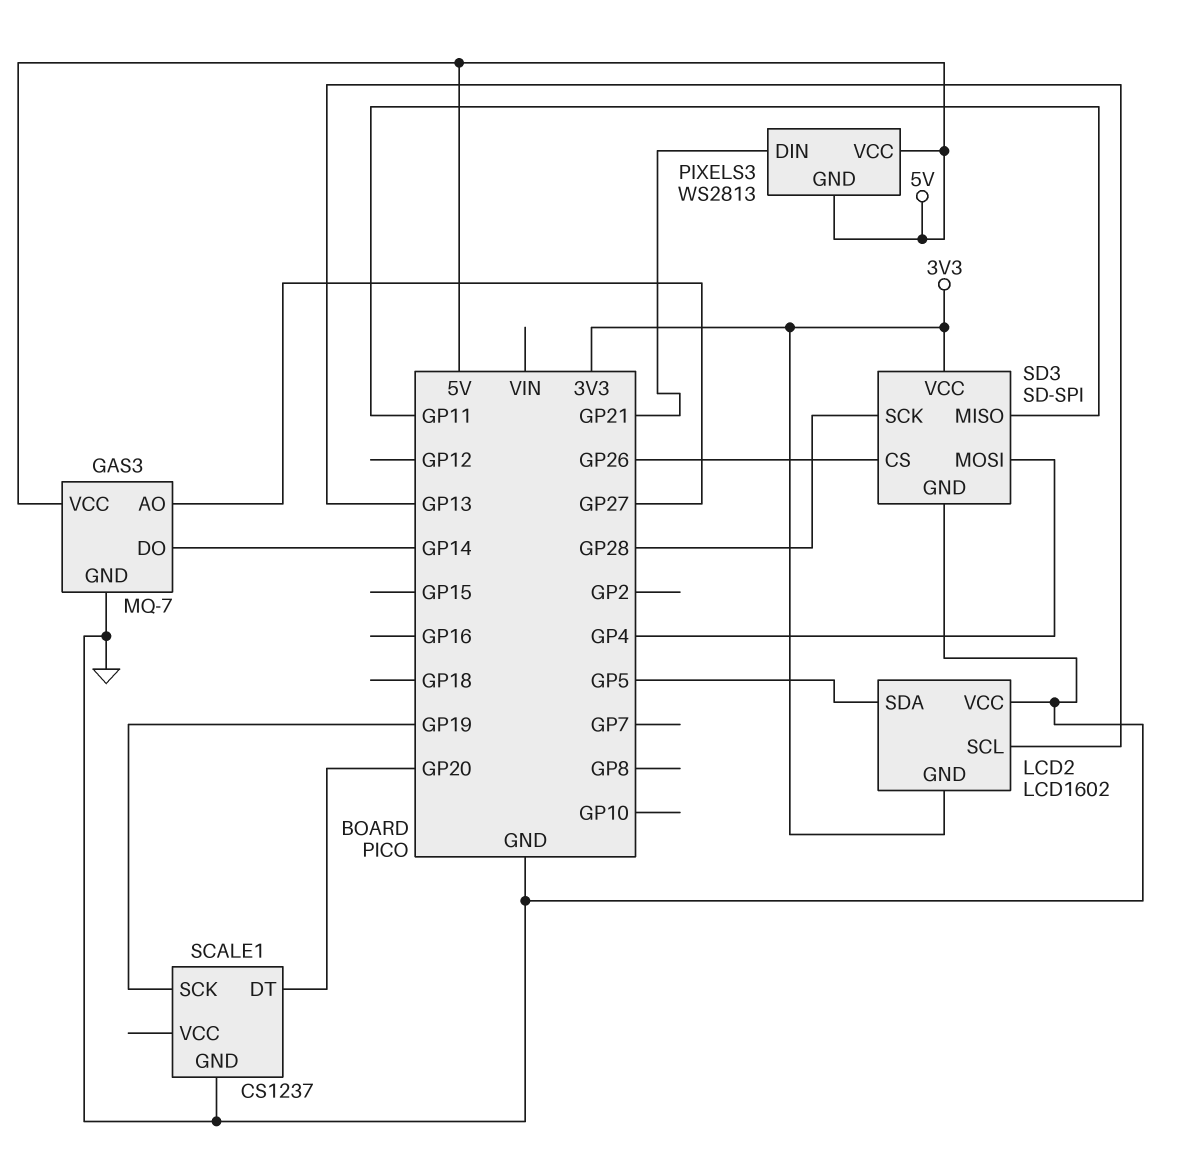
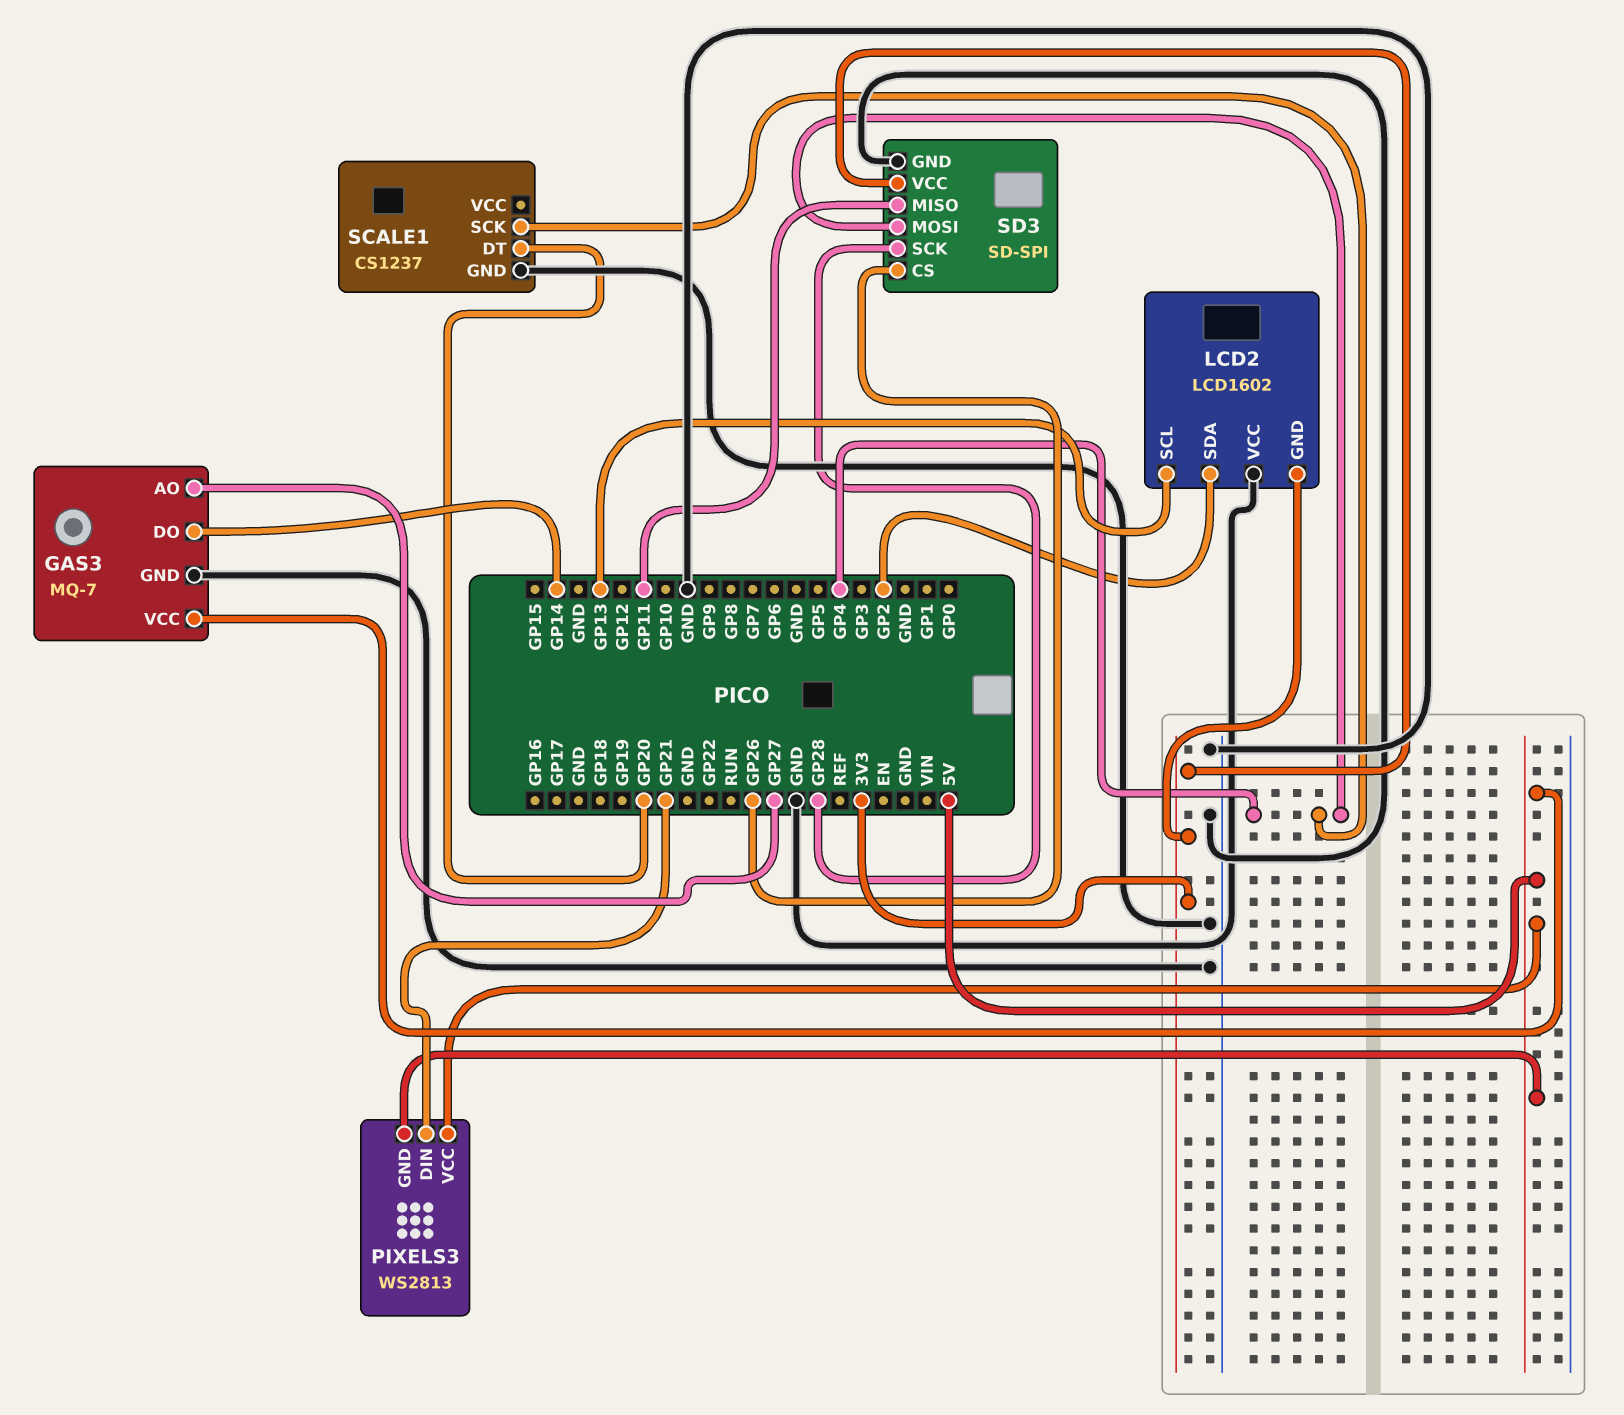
LCD2 pin SDA: GP5 -> GP2
SCALE1 pin SCK: GP19 -> GP4

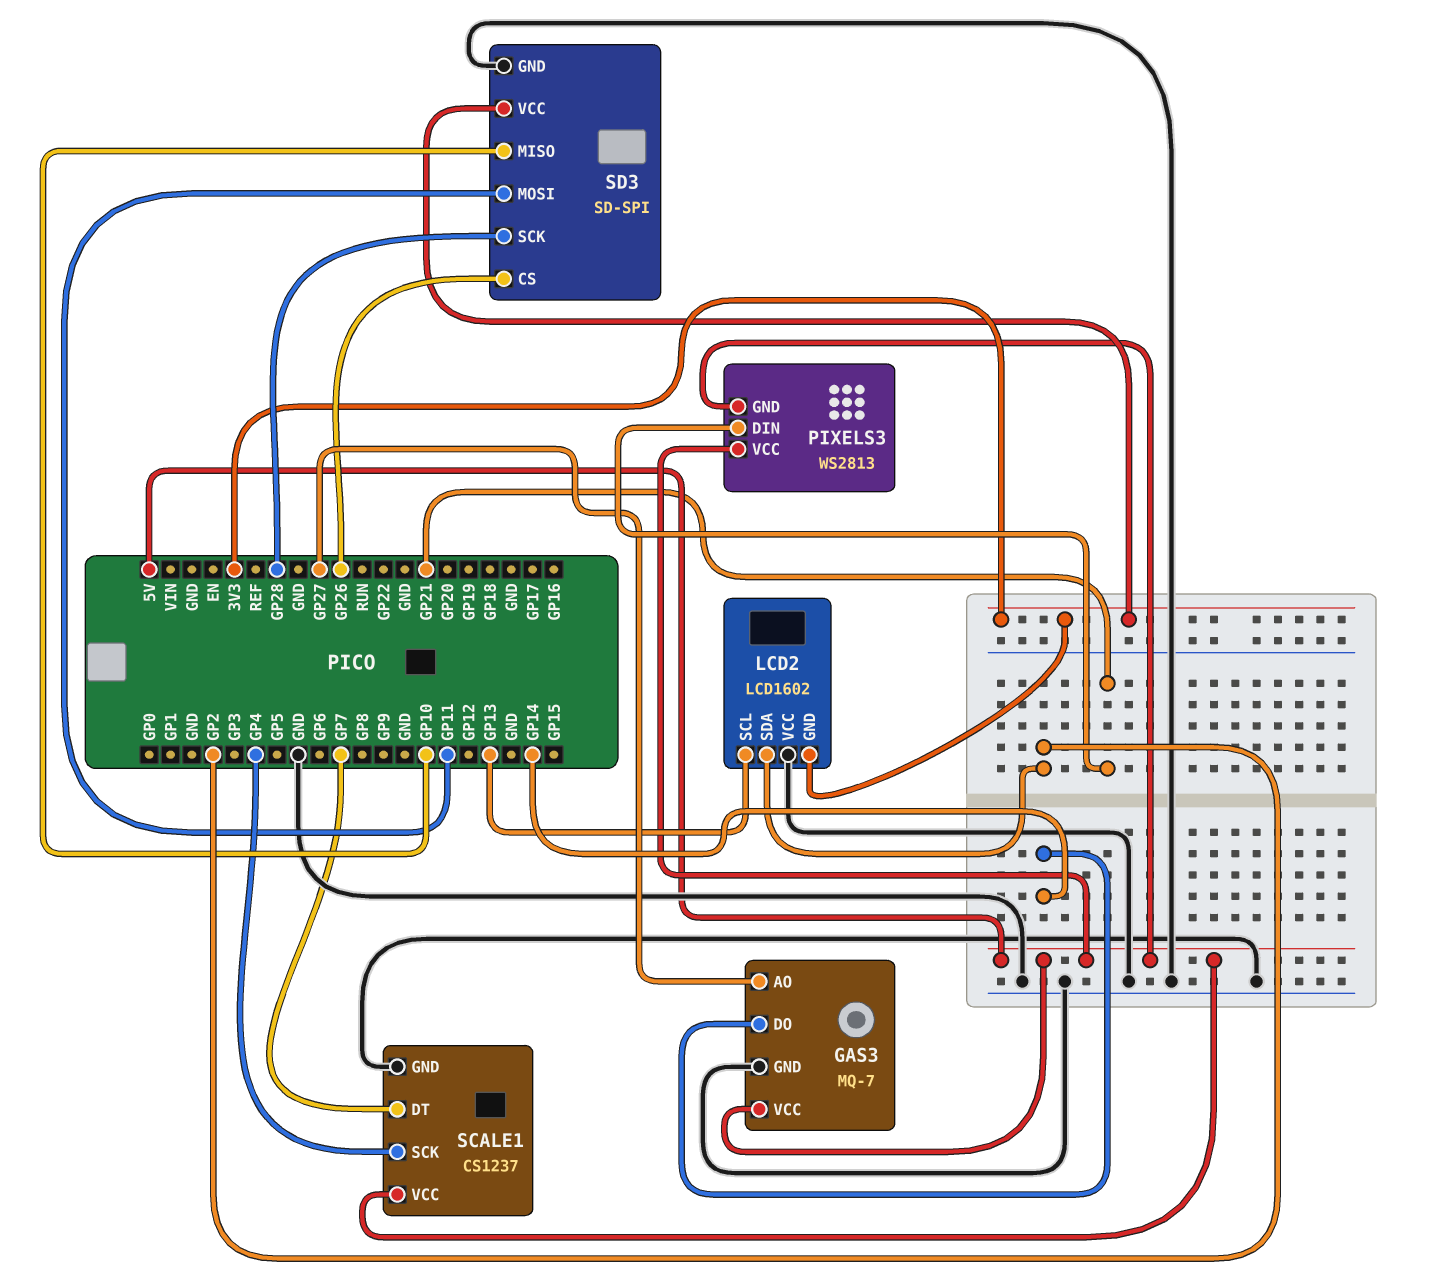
SCALE1 pin DT: GP20 -> GP7
SCALE1 pin VCC: none -> 5V
SD3 pin MISO: GP11 -> GP10
SD3 pin MOSI: GP4 -> GP11

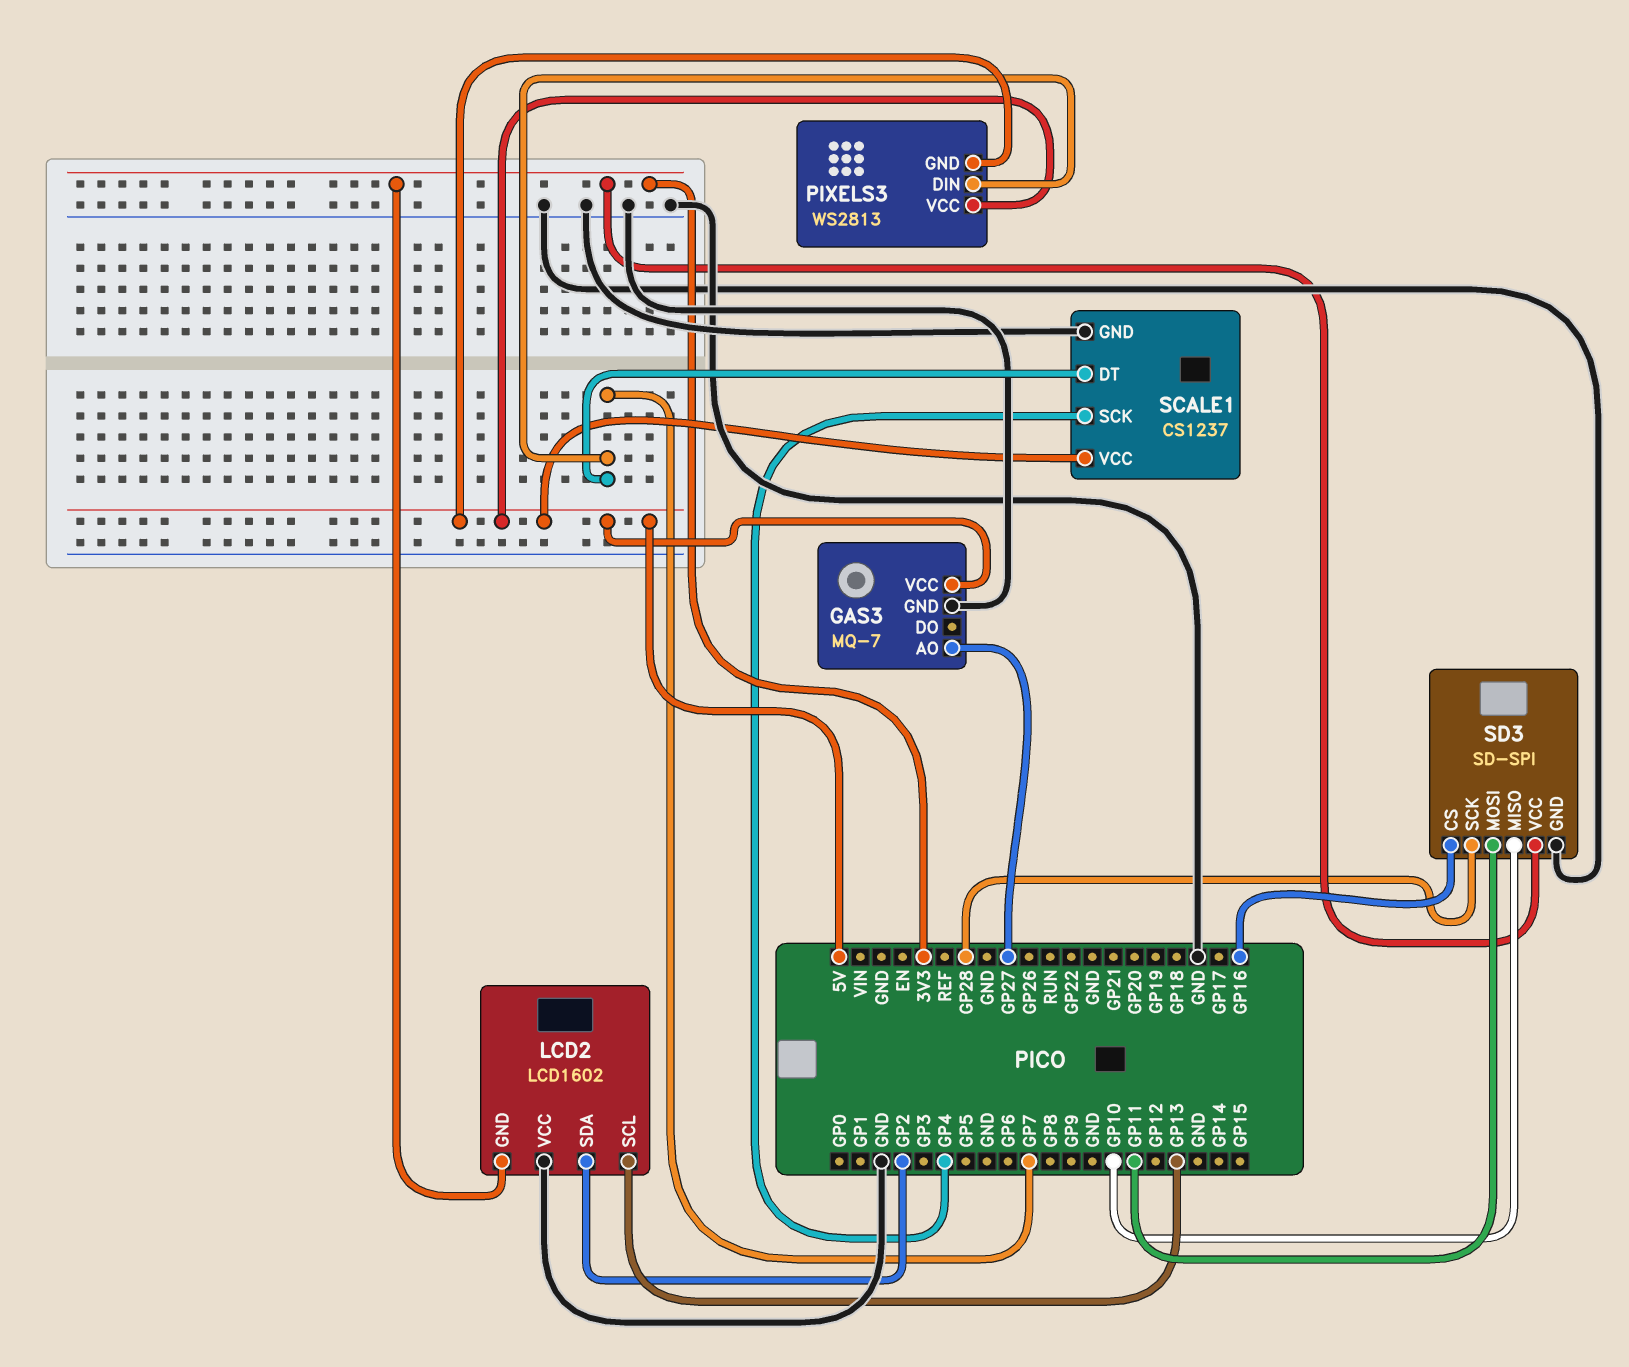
GAS3 pin DO: GP14 -> none
PIXELS3 pin DIN: GP21 -> GP7
SD3 pin CS: GP26 -> GP16

